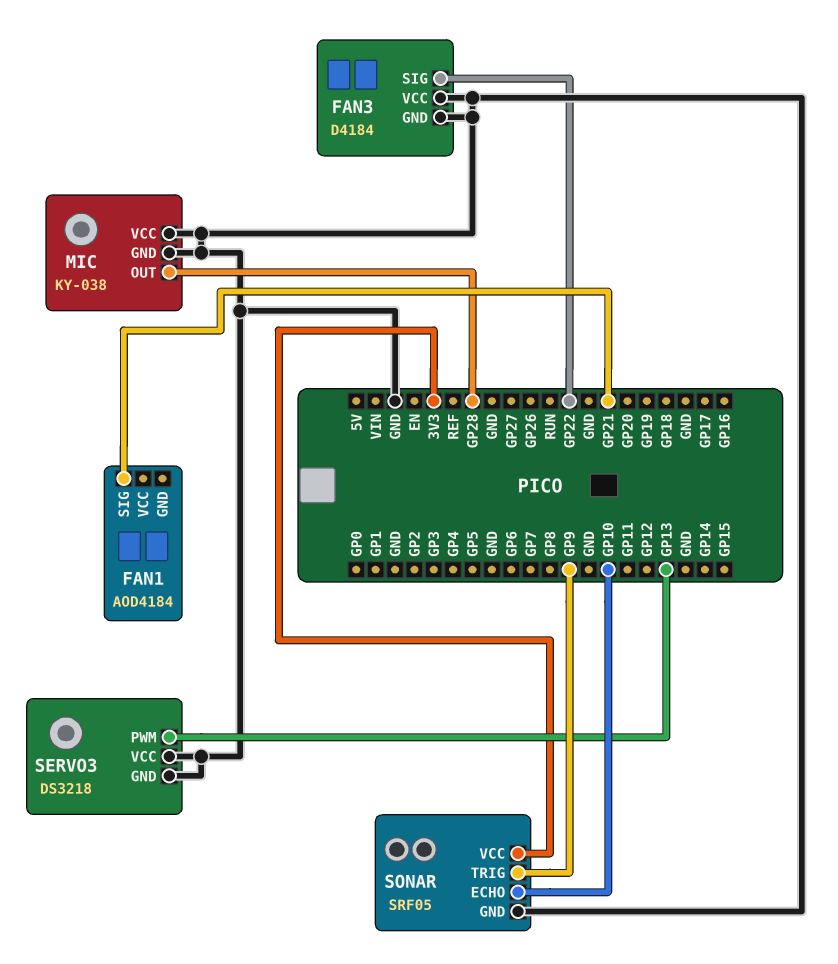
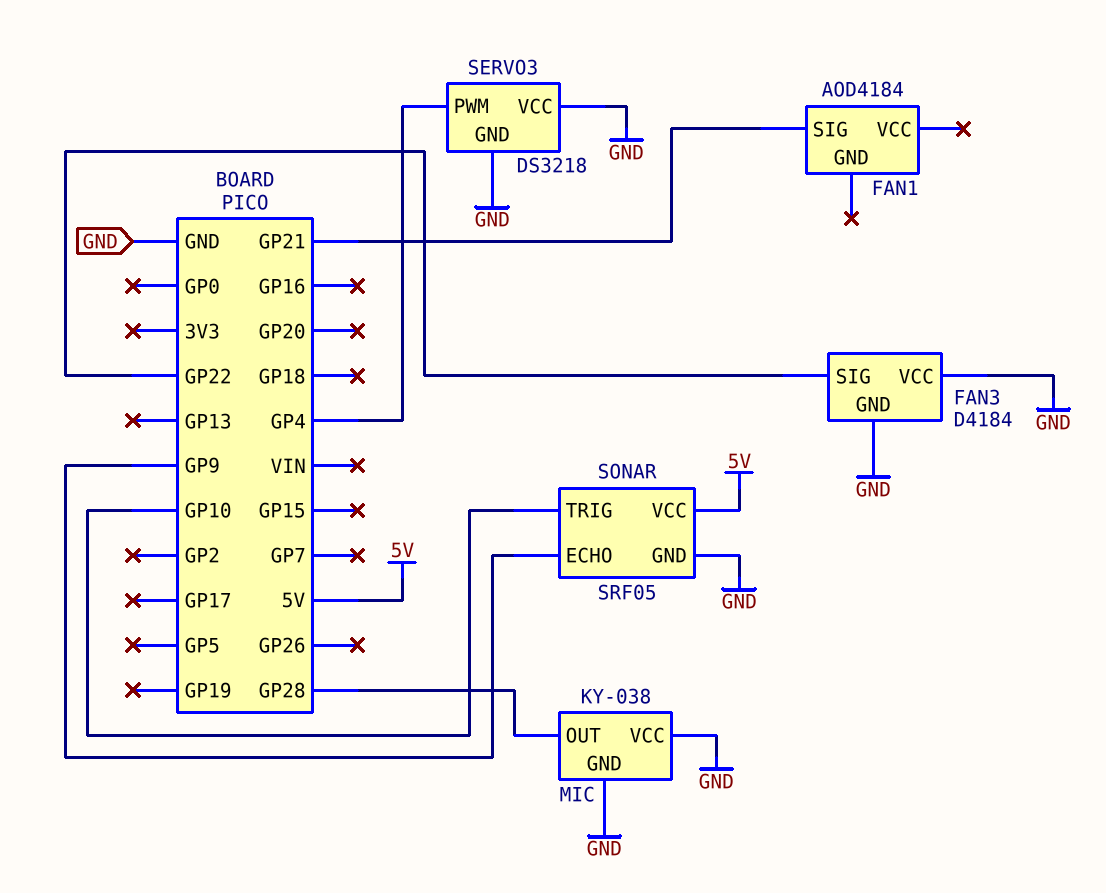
SERVO3 pin PWM: GP13 -> GP4
SONAR pin ECHO: GP10 -> GP9
SONAR pin TRIG: GP9 -> GP10
SONAR pin VCC: 3V3 -> 5V

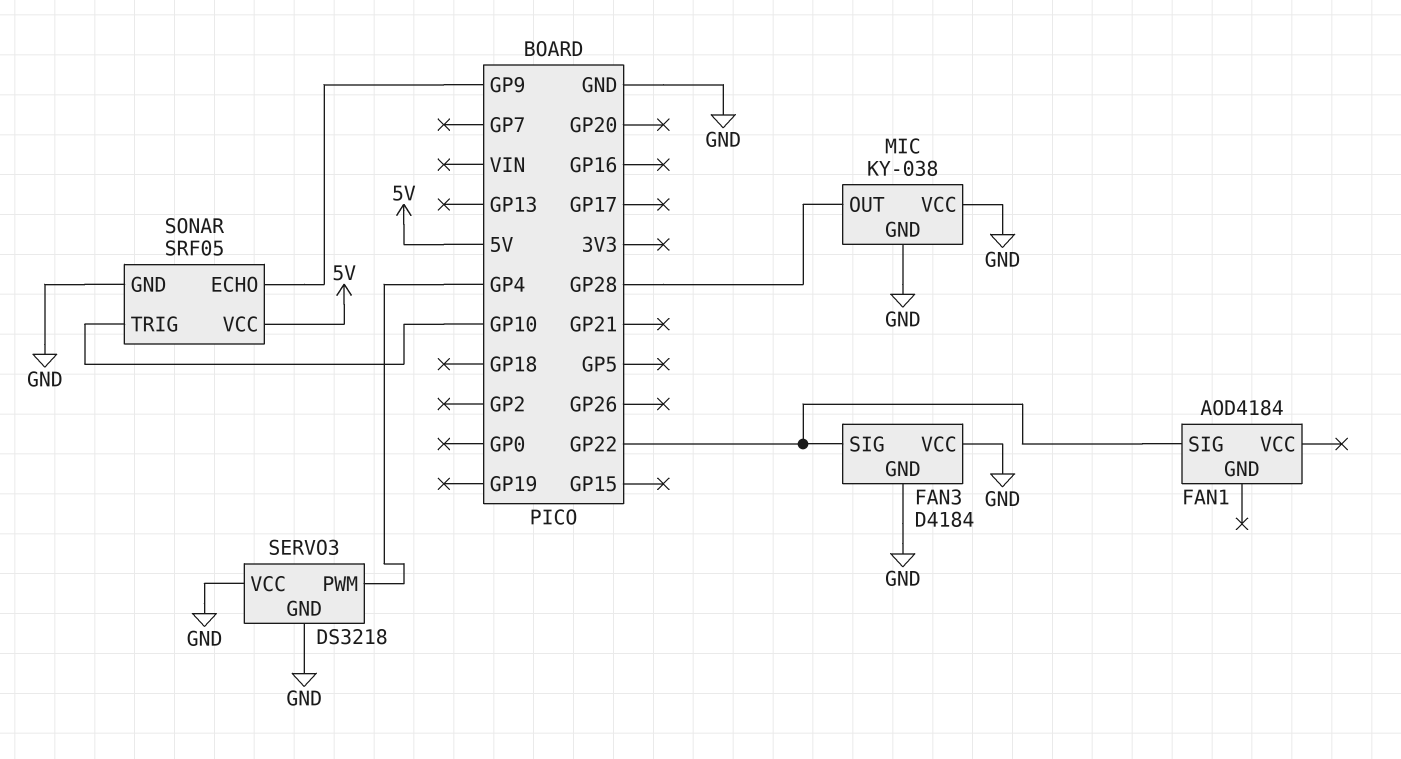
FAN1 pin SIG: GP21 -> GP22

